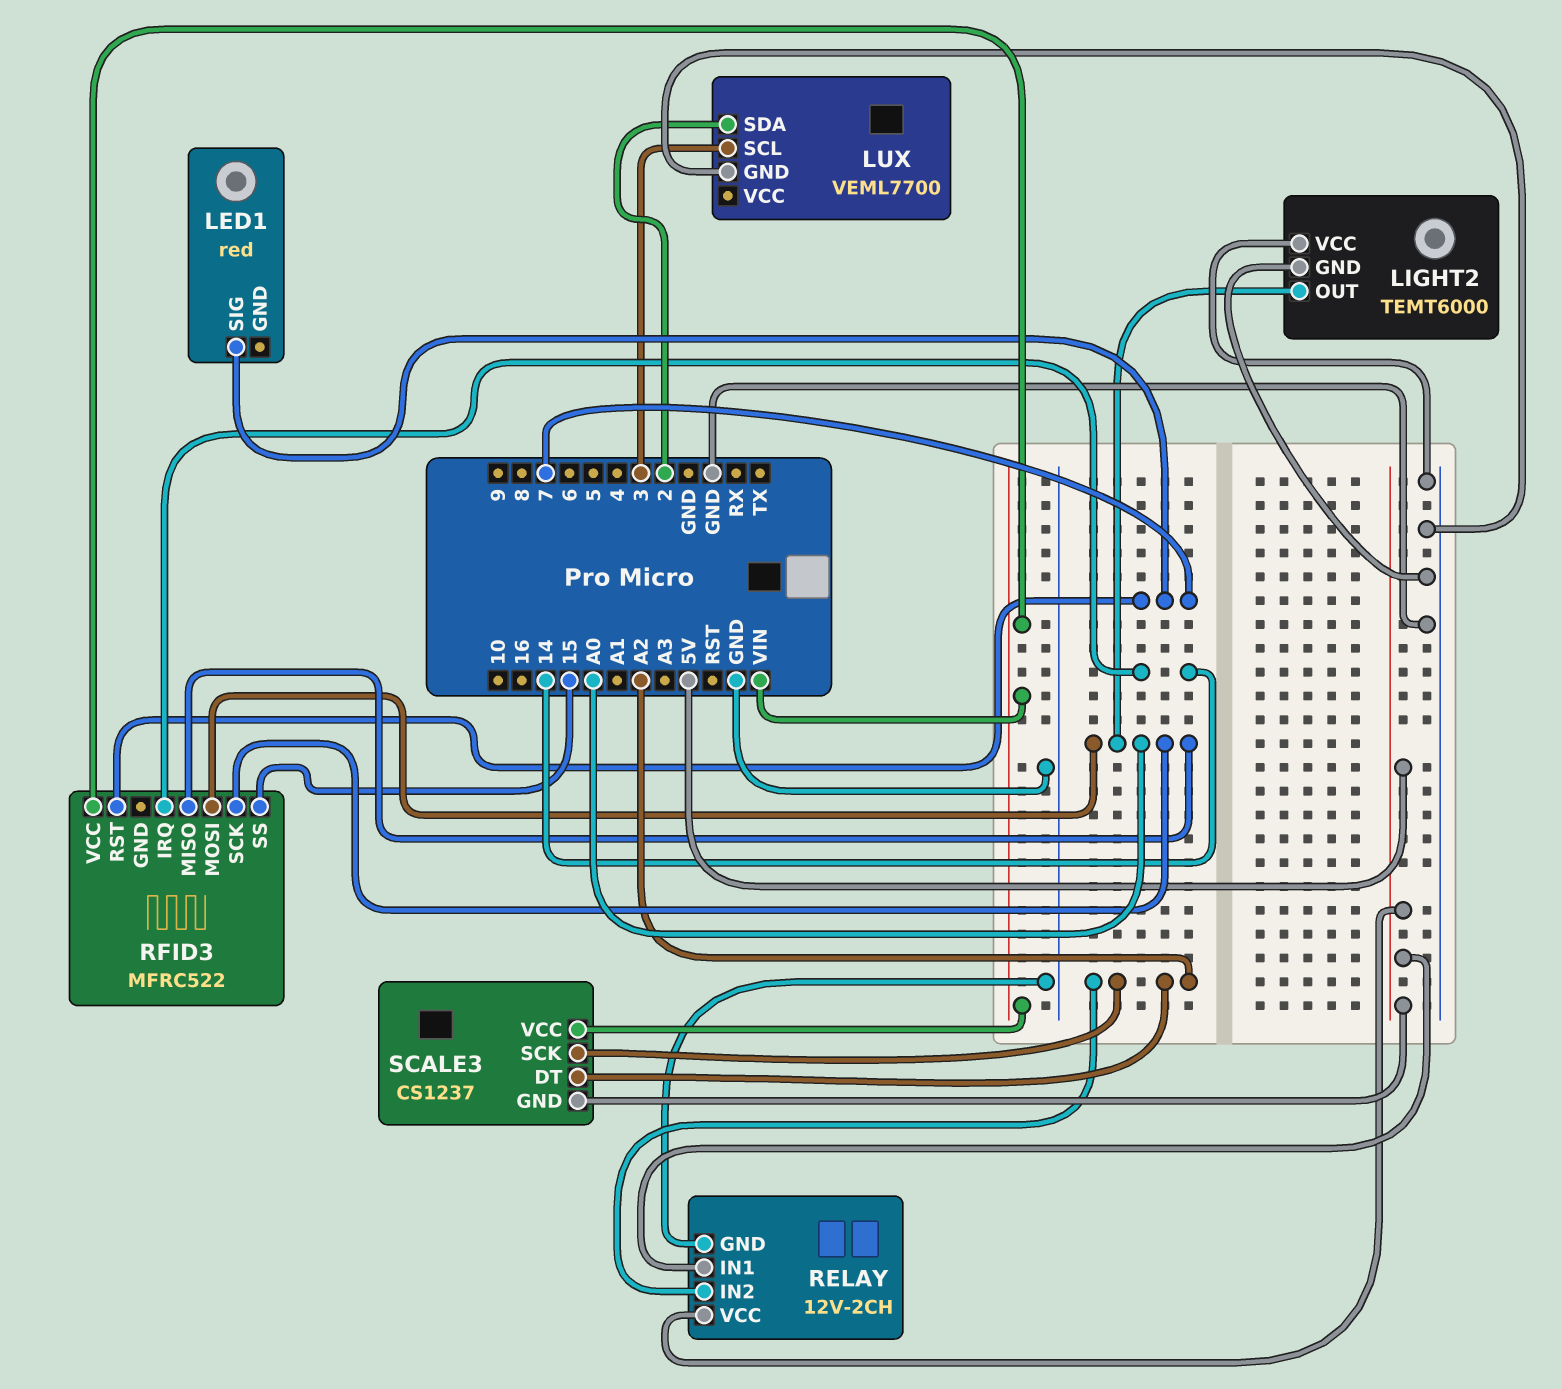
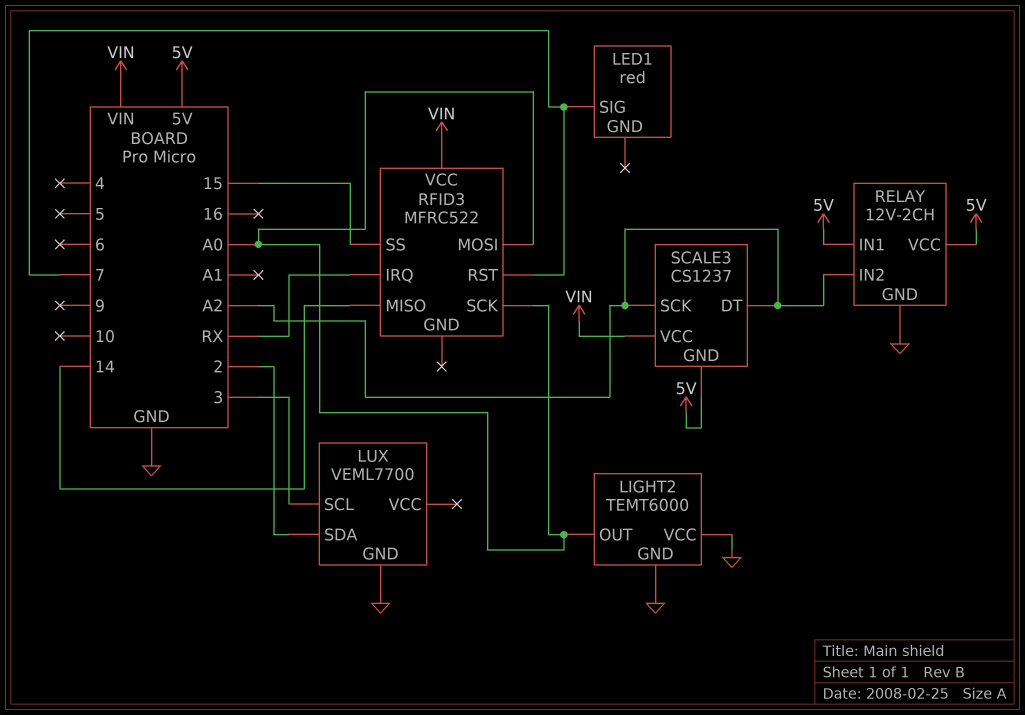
RFID3 pin IRQ: 14 -> RX
RFID3 pin MISO: A0 -> 14

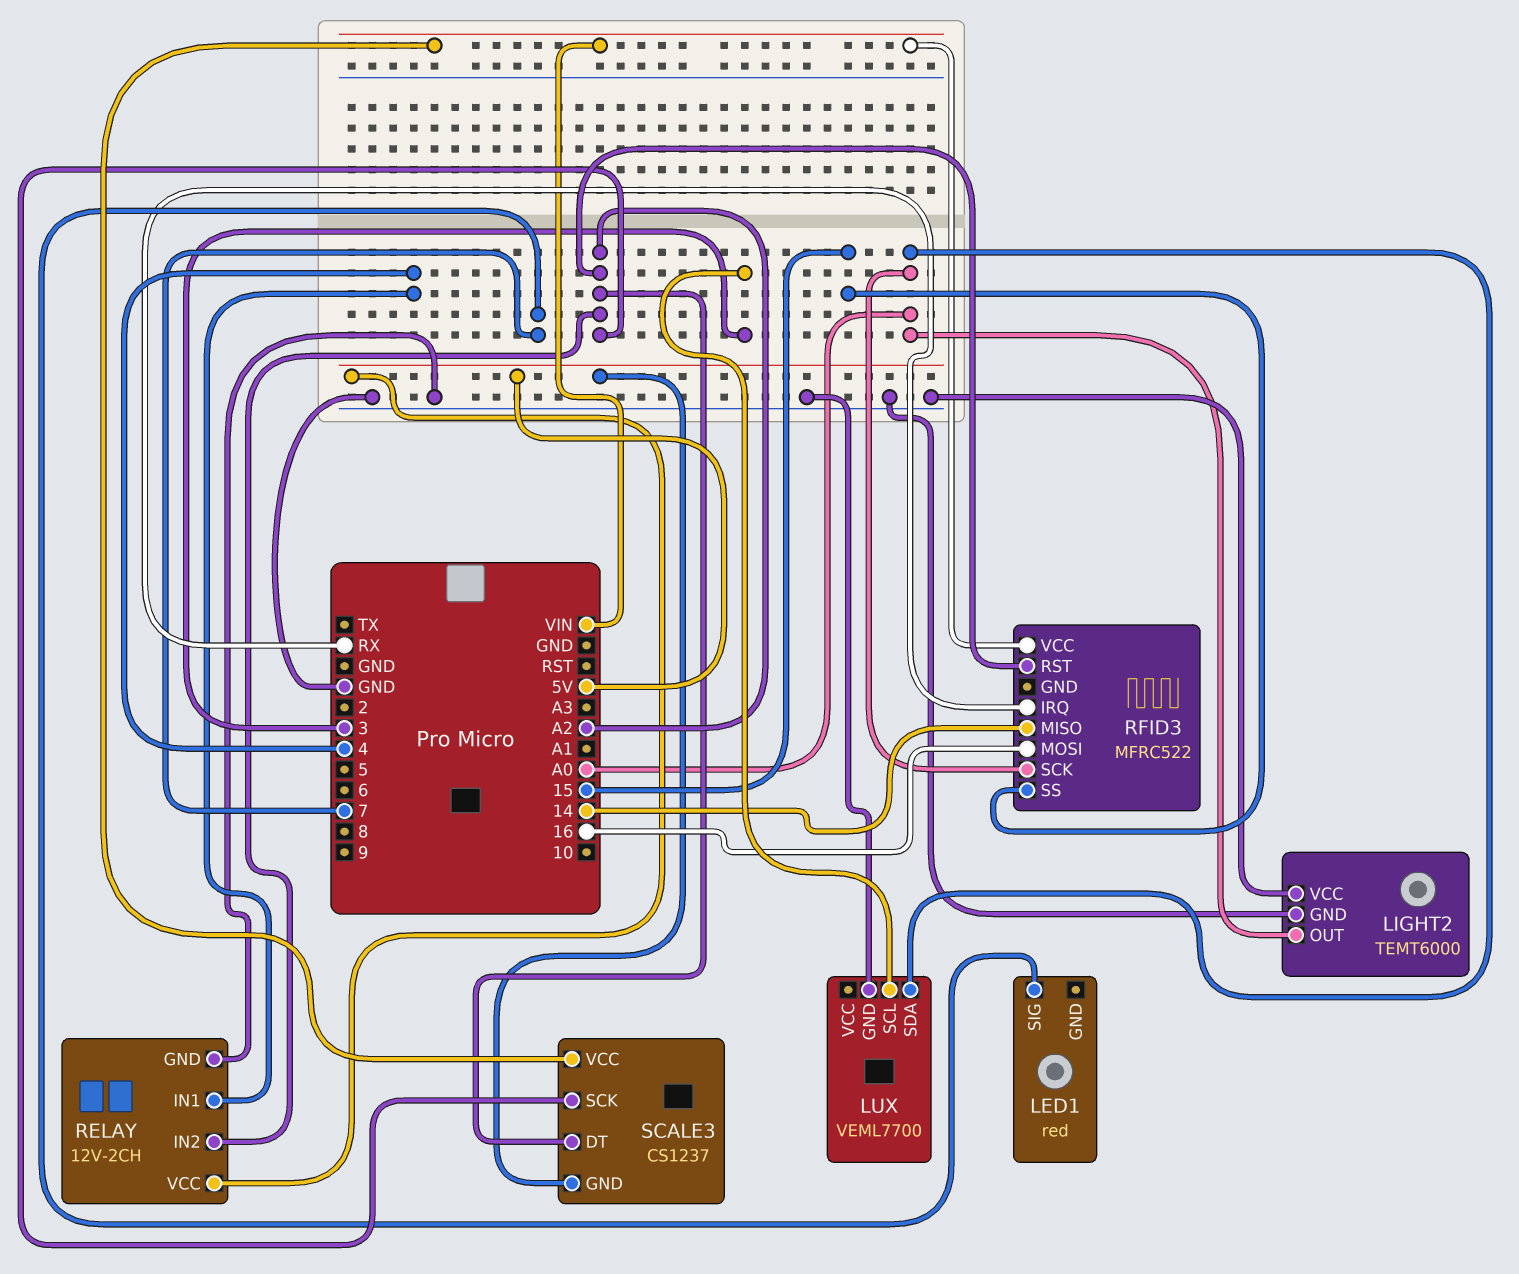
LUX pin SDA: 2 -> A0
RELAY pin IN1: 5V -> 4
RFID3 pin MOSI: A0 -> 16
RFID3 pin RST: 7 -> A2

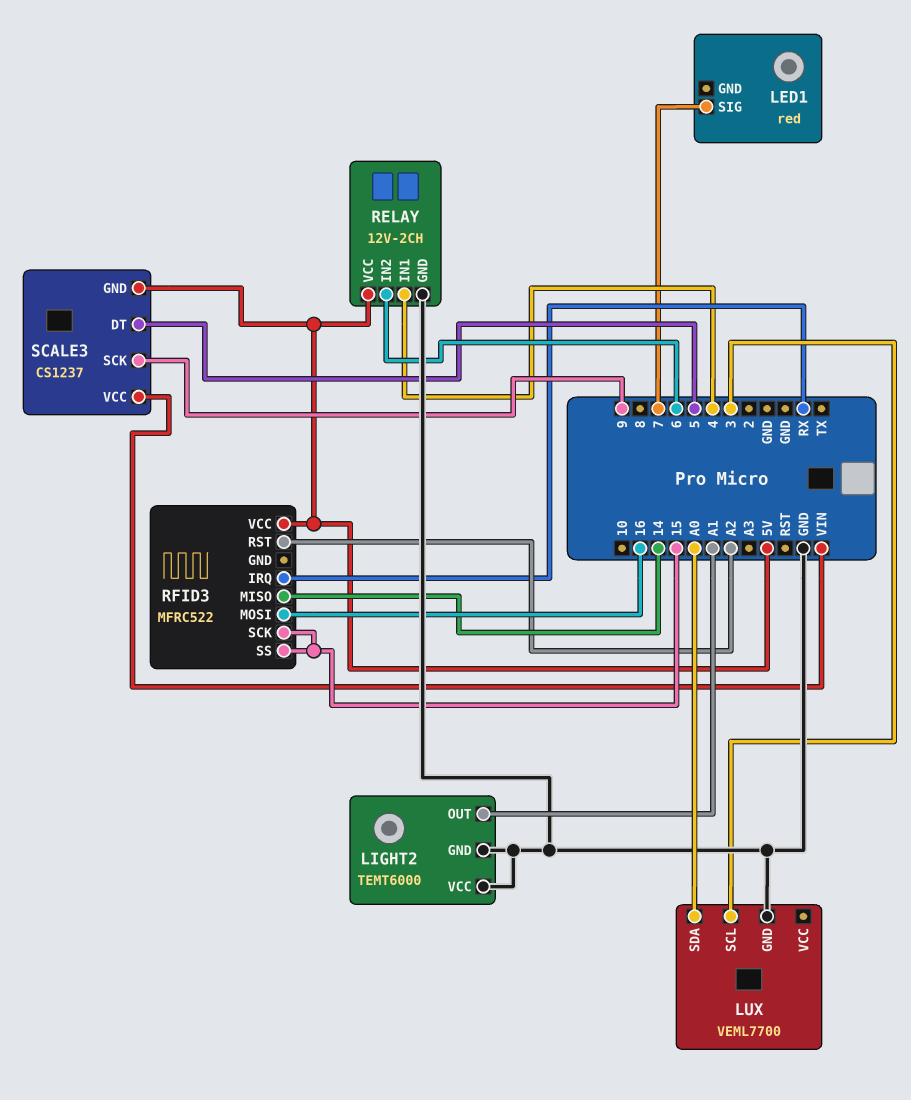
LIGHT2 pin OUT: A0 -> A1
RELAY pin IN2: A2 -> 6
RFID3 pin SCK: A0 -> 15
RFID3 pin VCC: VIN -> 5V
SCALE3 pin DT: A2 -> 5
SCALE3 pin SCK: A2 -> 9

